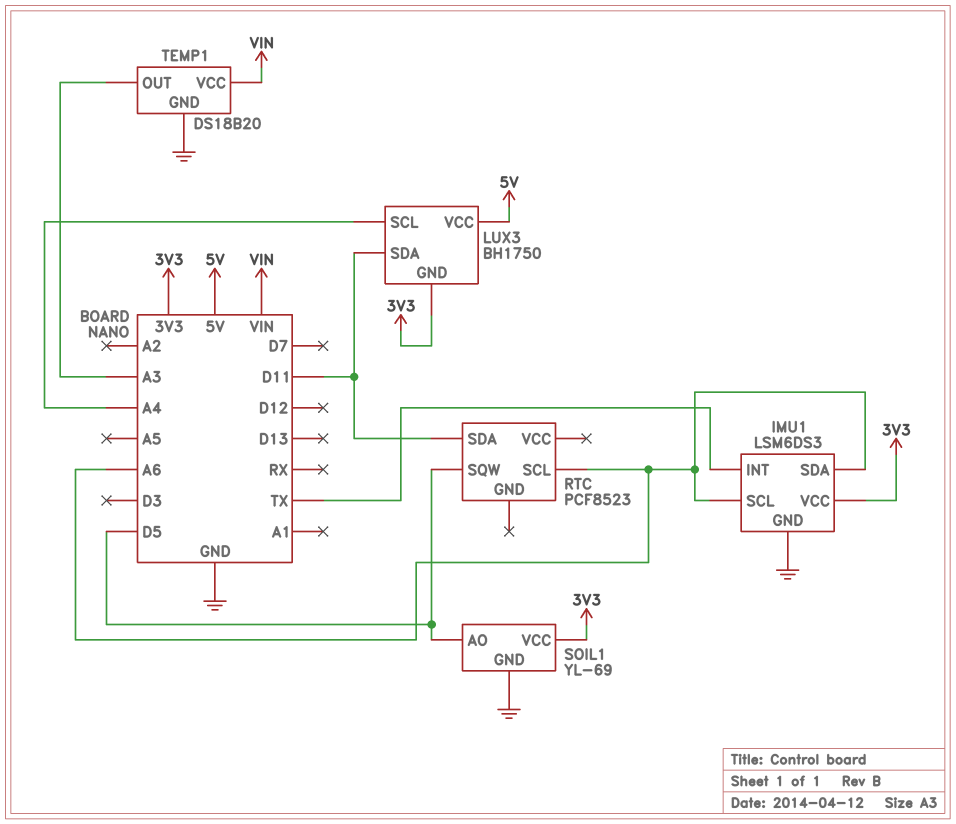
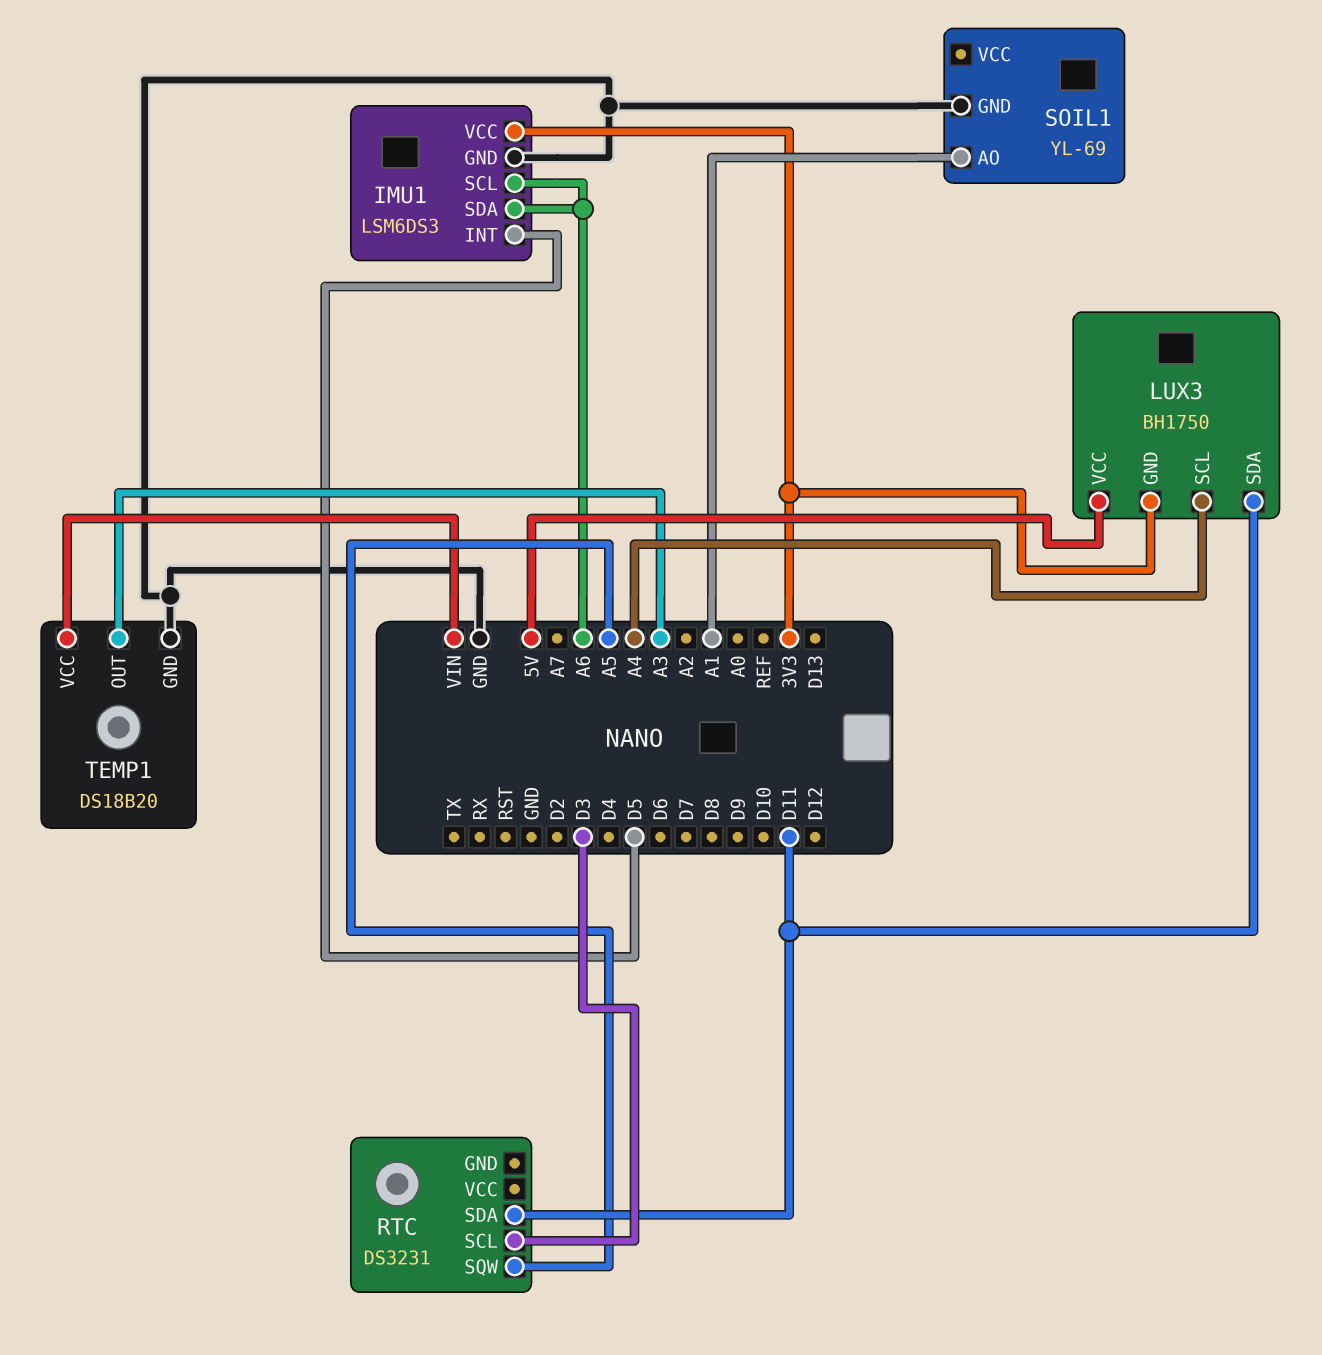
IMU1 pin INT: TX -> D5
RTC: PCF8523 -> DS3231
RTC pin SCL: A6 -> D3
RTC pin SQW: D5 -> A5
SOIL1 pin AO: D5 -> A1
SOIL1 pin VCC: 3V3 -> none

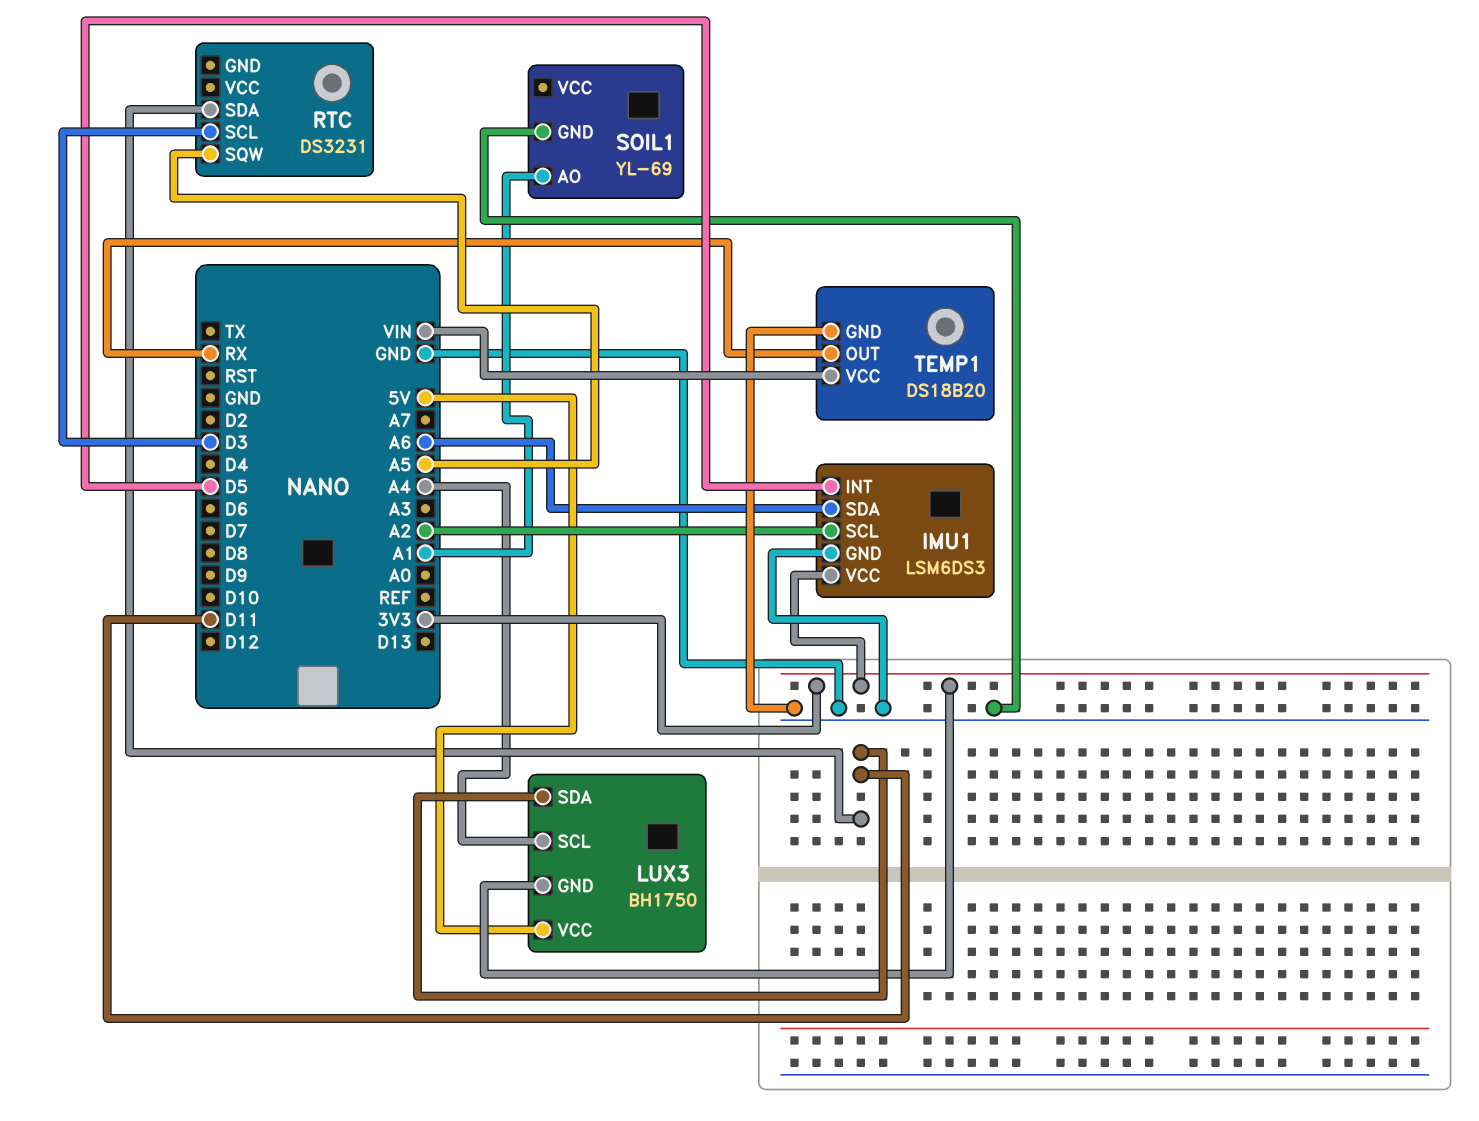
IMU1 pin SCL: A6 -> A2
TEMP1 pin OUT: A3 -> RX

